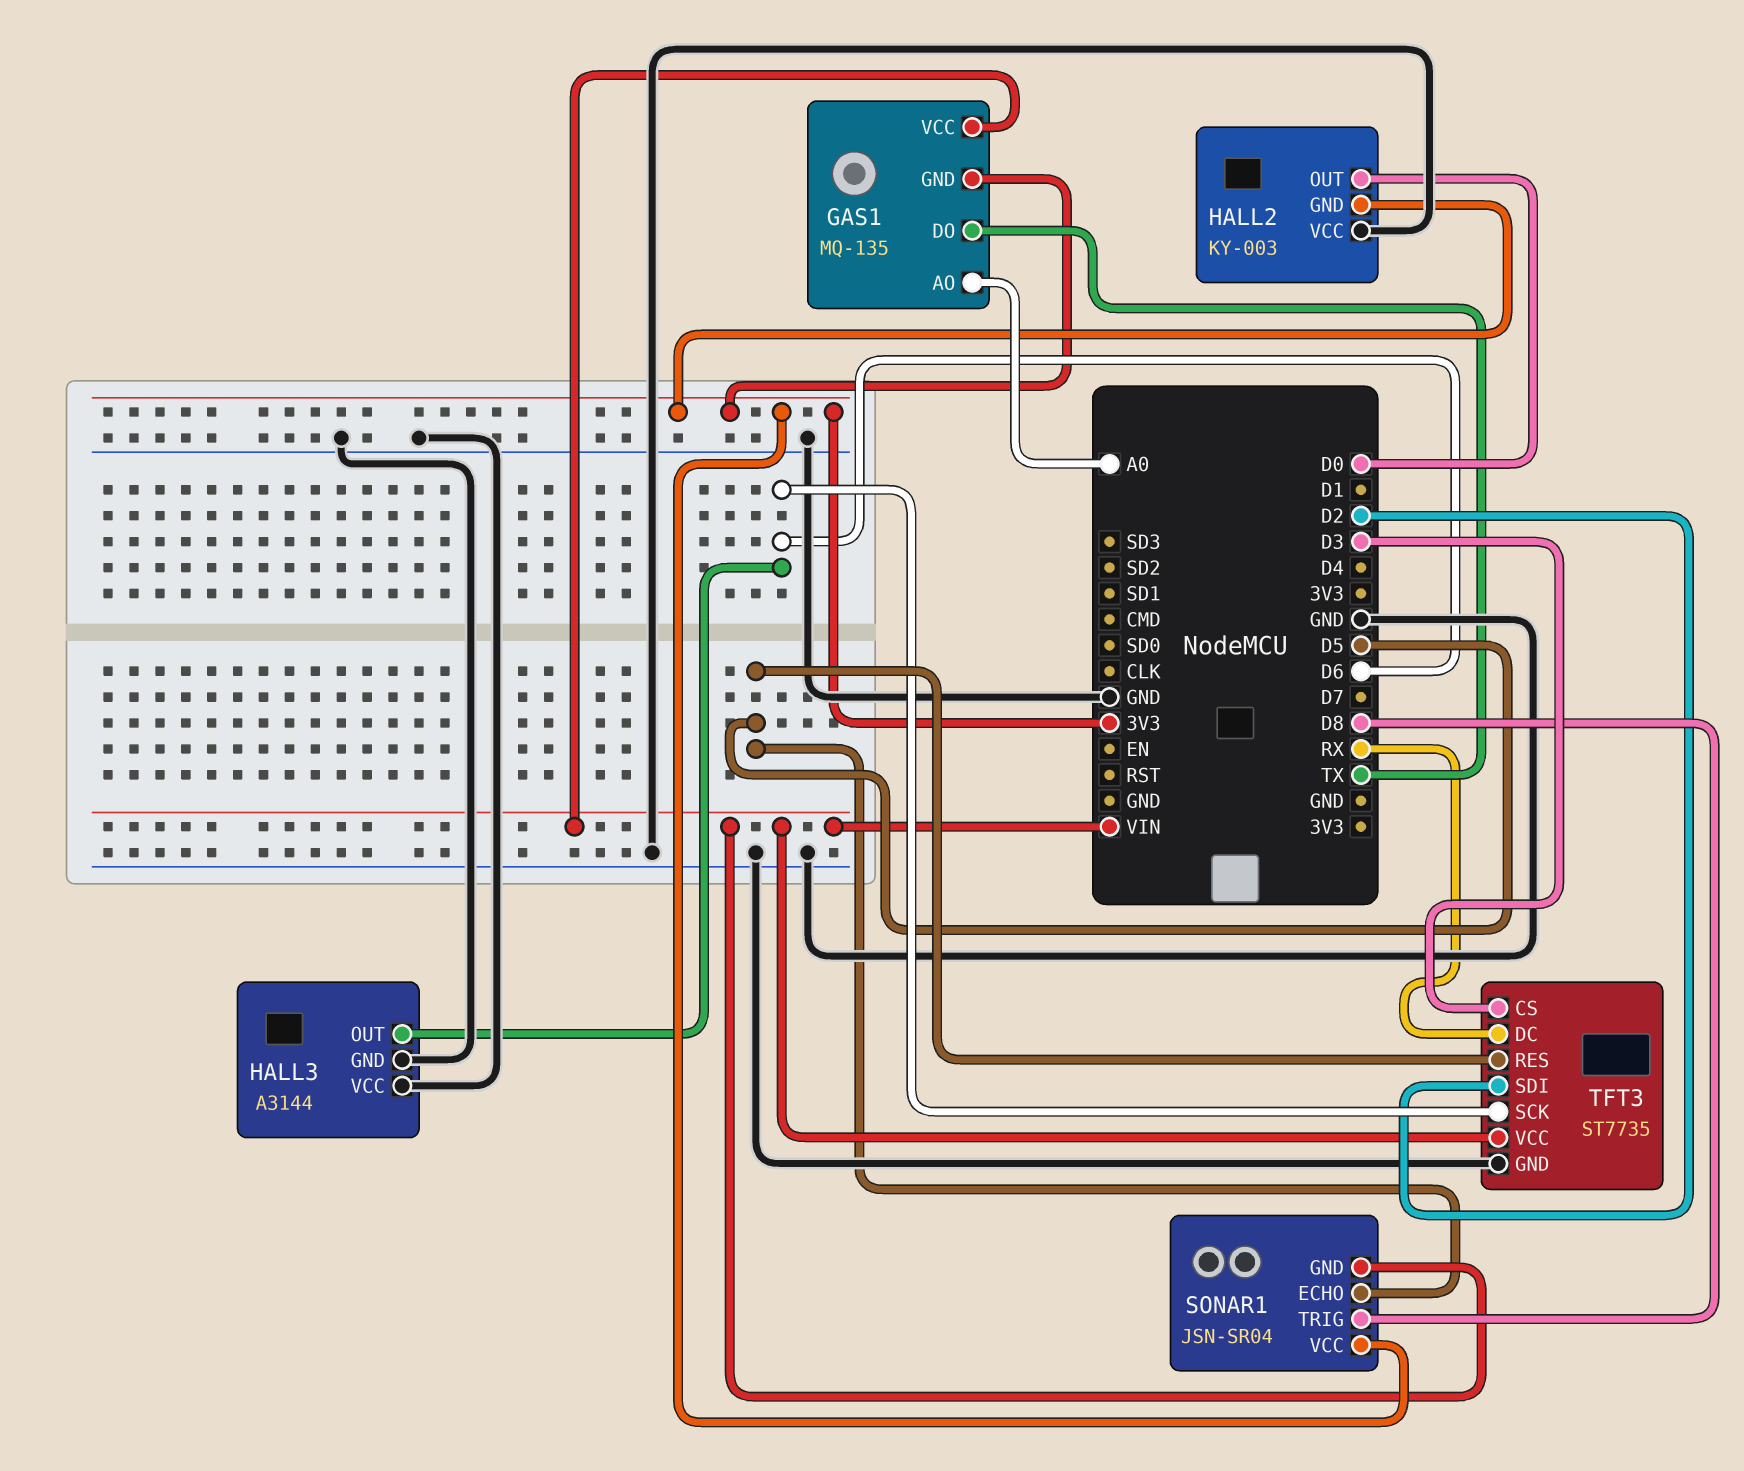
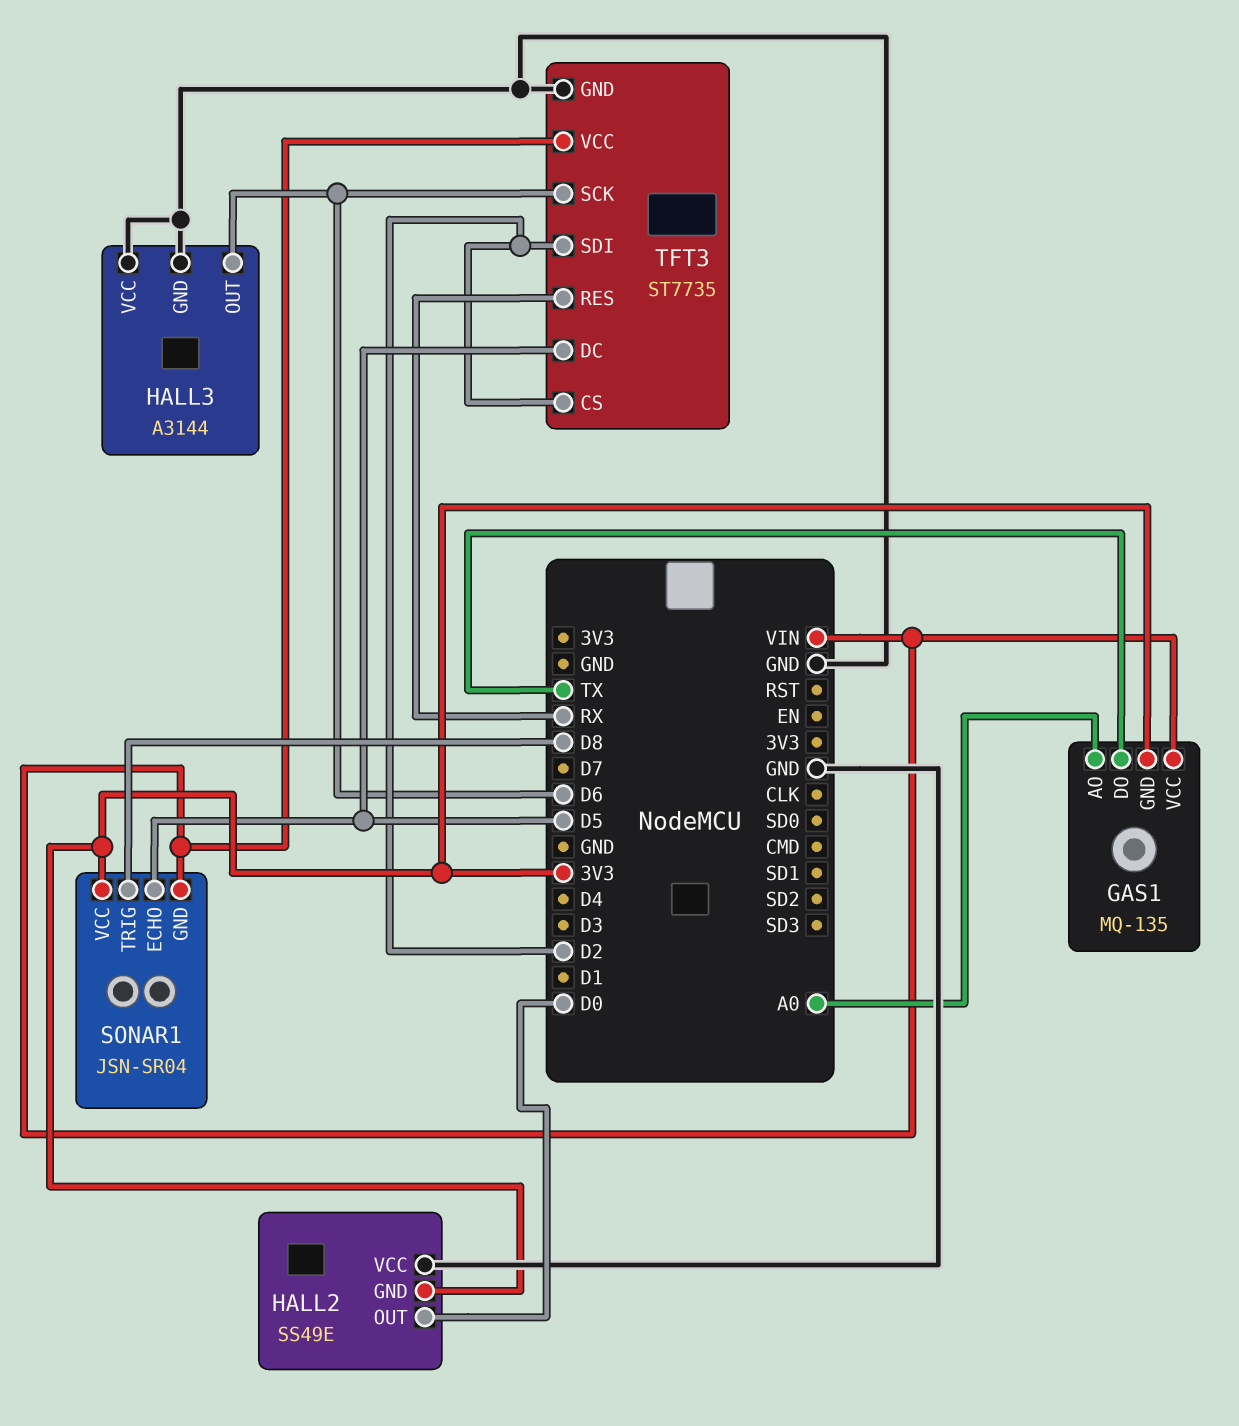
HALL2: KY-003 -> SS49E
TFT3 pin CS: D3 -> D2
TFT3 pin DC: RX -> D5
TFT3 pin RES: D5 -> RX

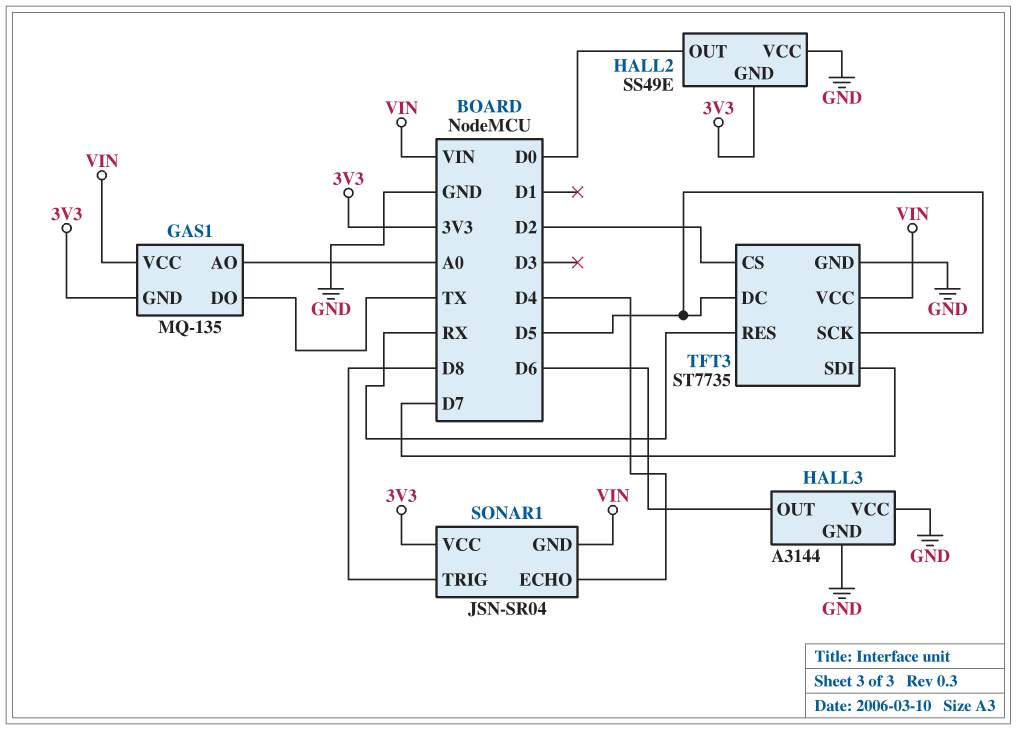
SONAR1 pin ECHO: D5 -> D4
TFT3 pin SCK: D6 -> D5
TFT3 pin SDI: D2 -> D7

